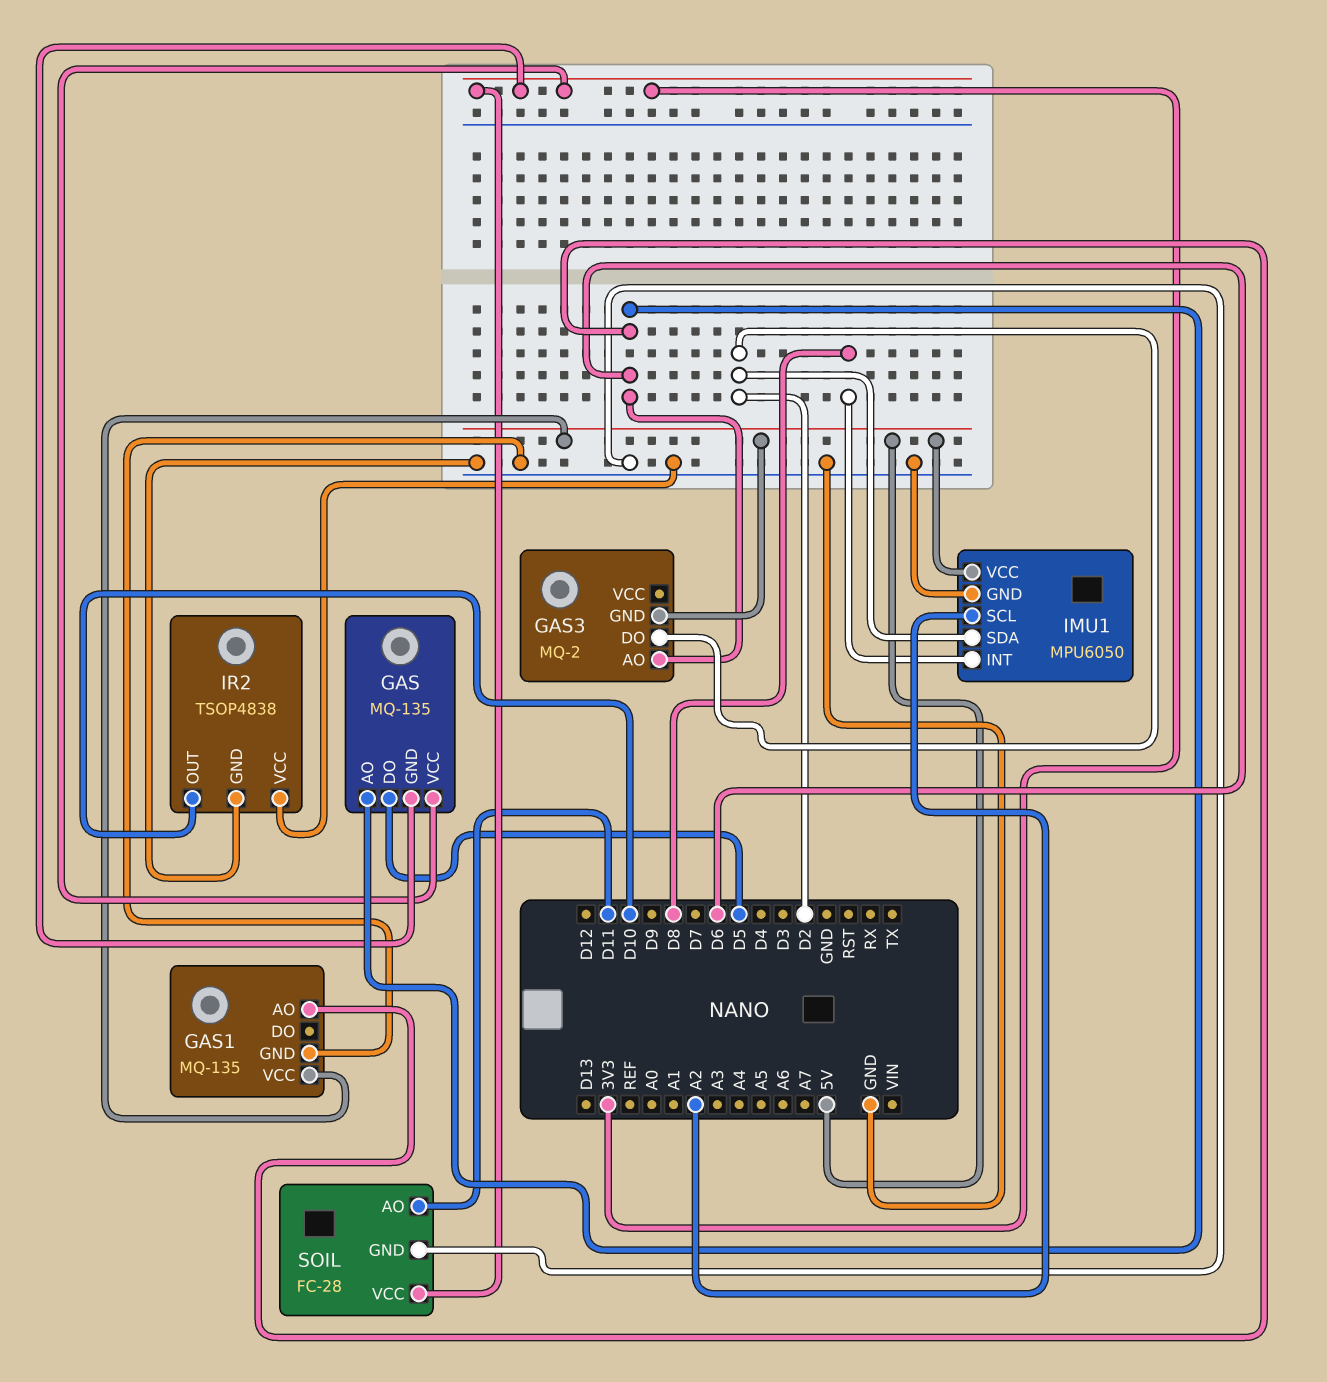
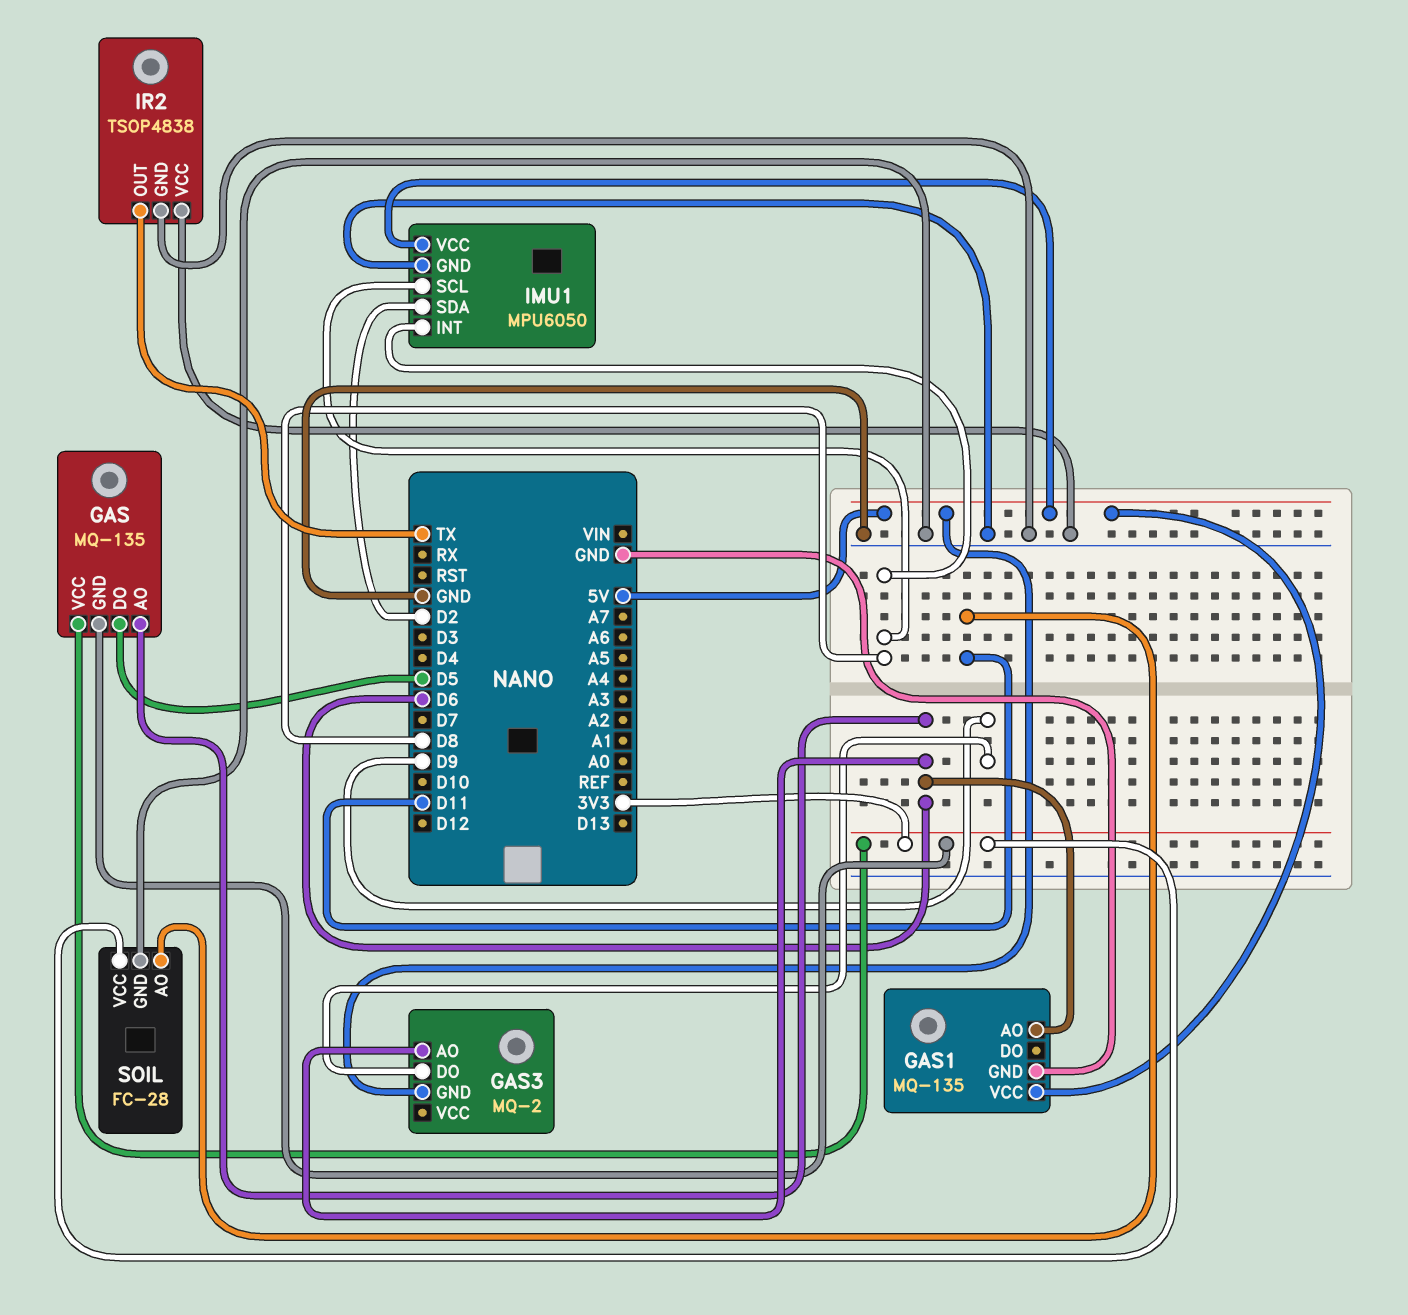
GAS3 pin DO: D2 -> D9
IMU1 pin SCL: A2 -> D8
IR2 pin OUT: D10 -> TX

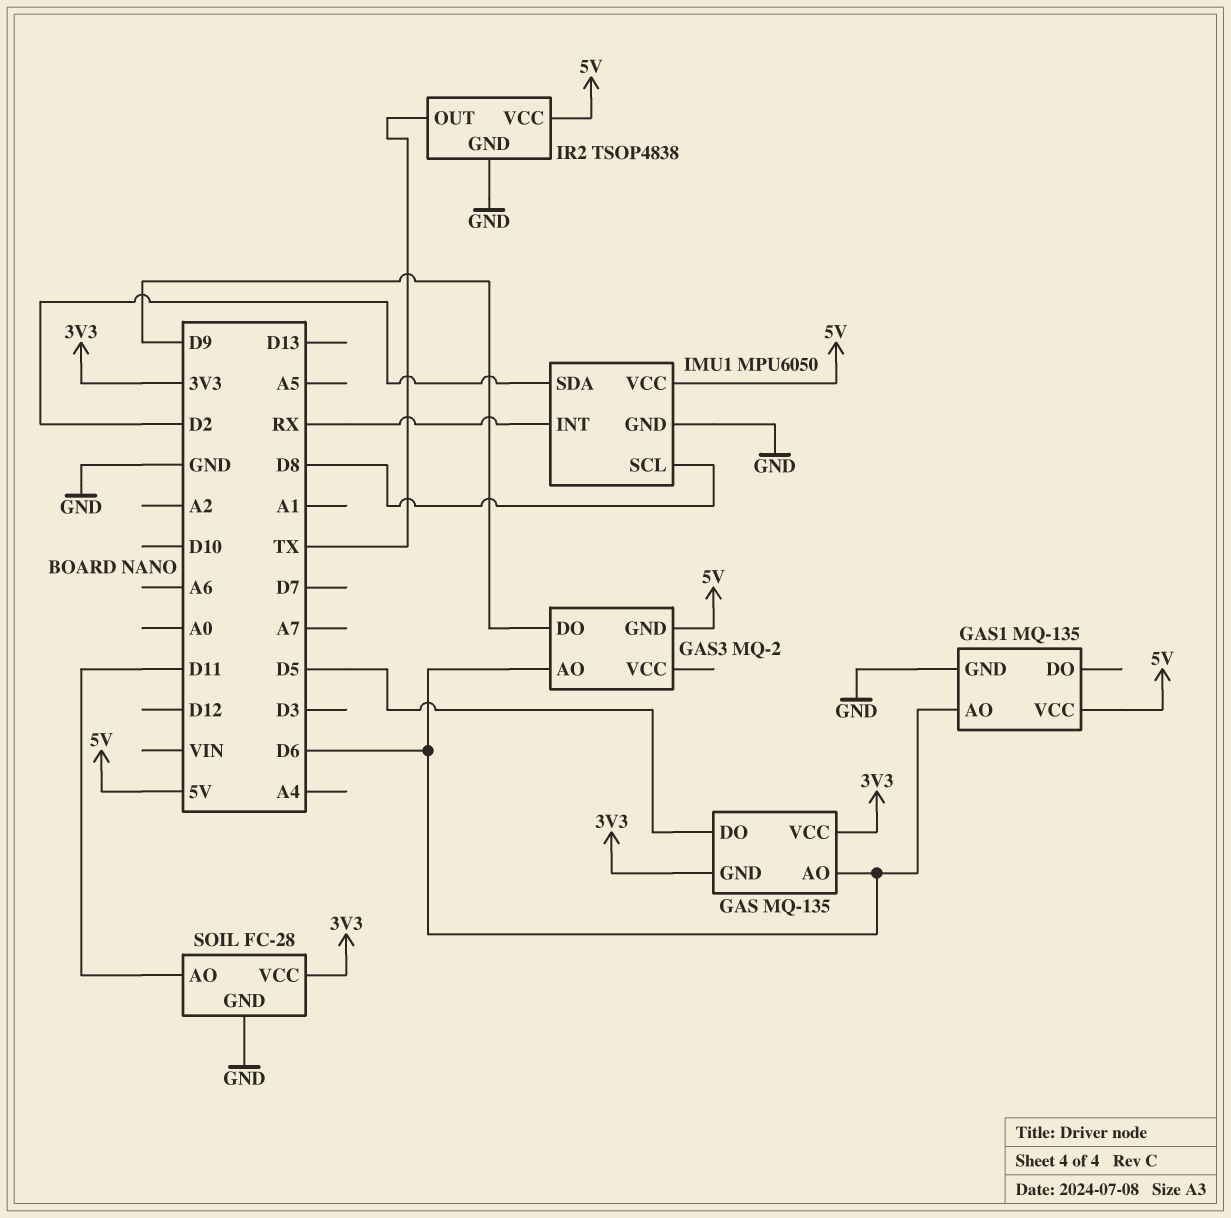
IMU1 pin INT: D8 -> RX
IR2 pin VCC: GND -> 5V

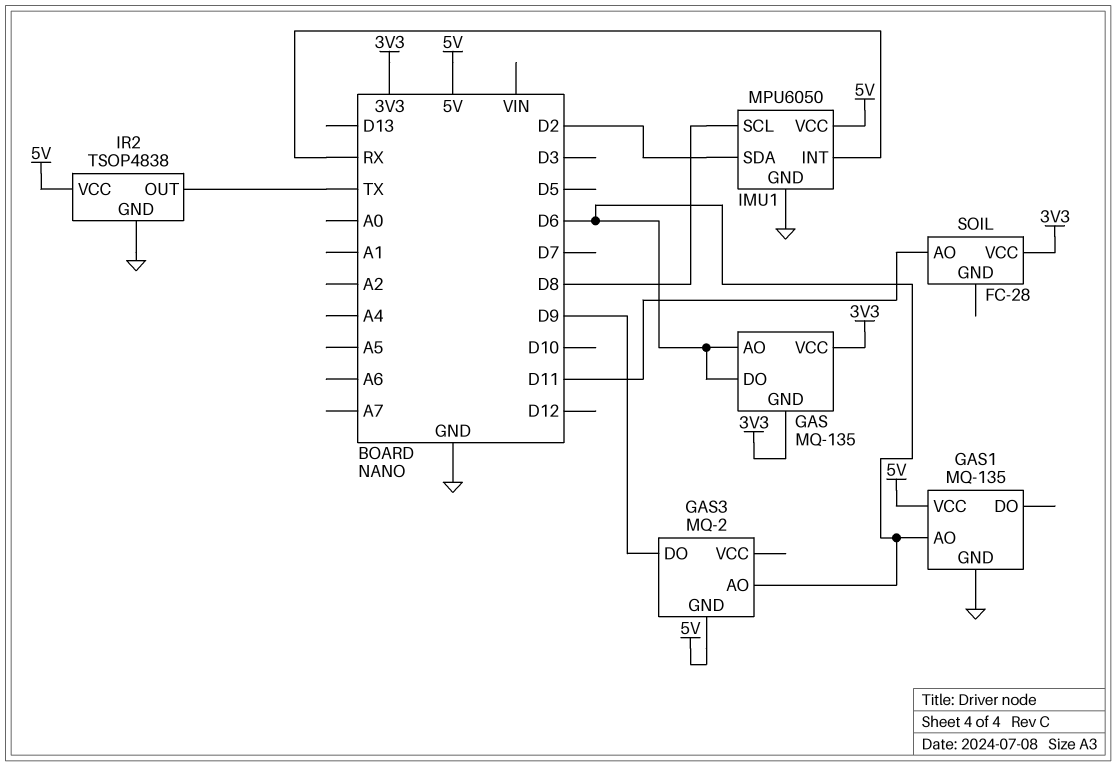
GAS pin DO: D5 -> D6
SOIL pin GND: GND -> none

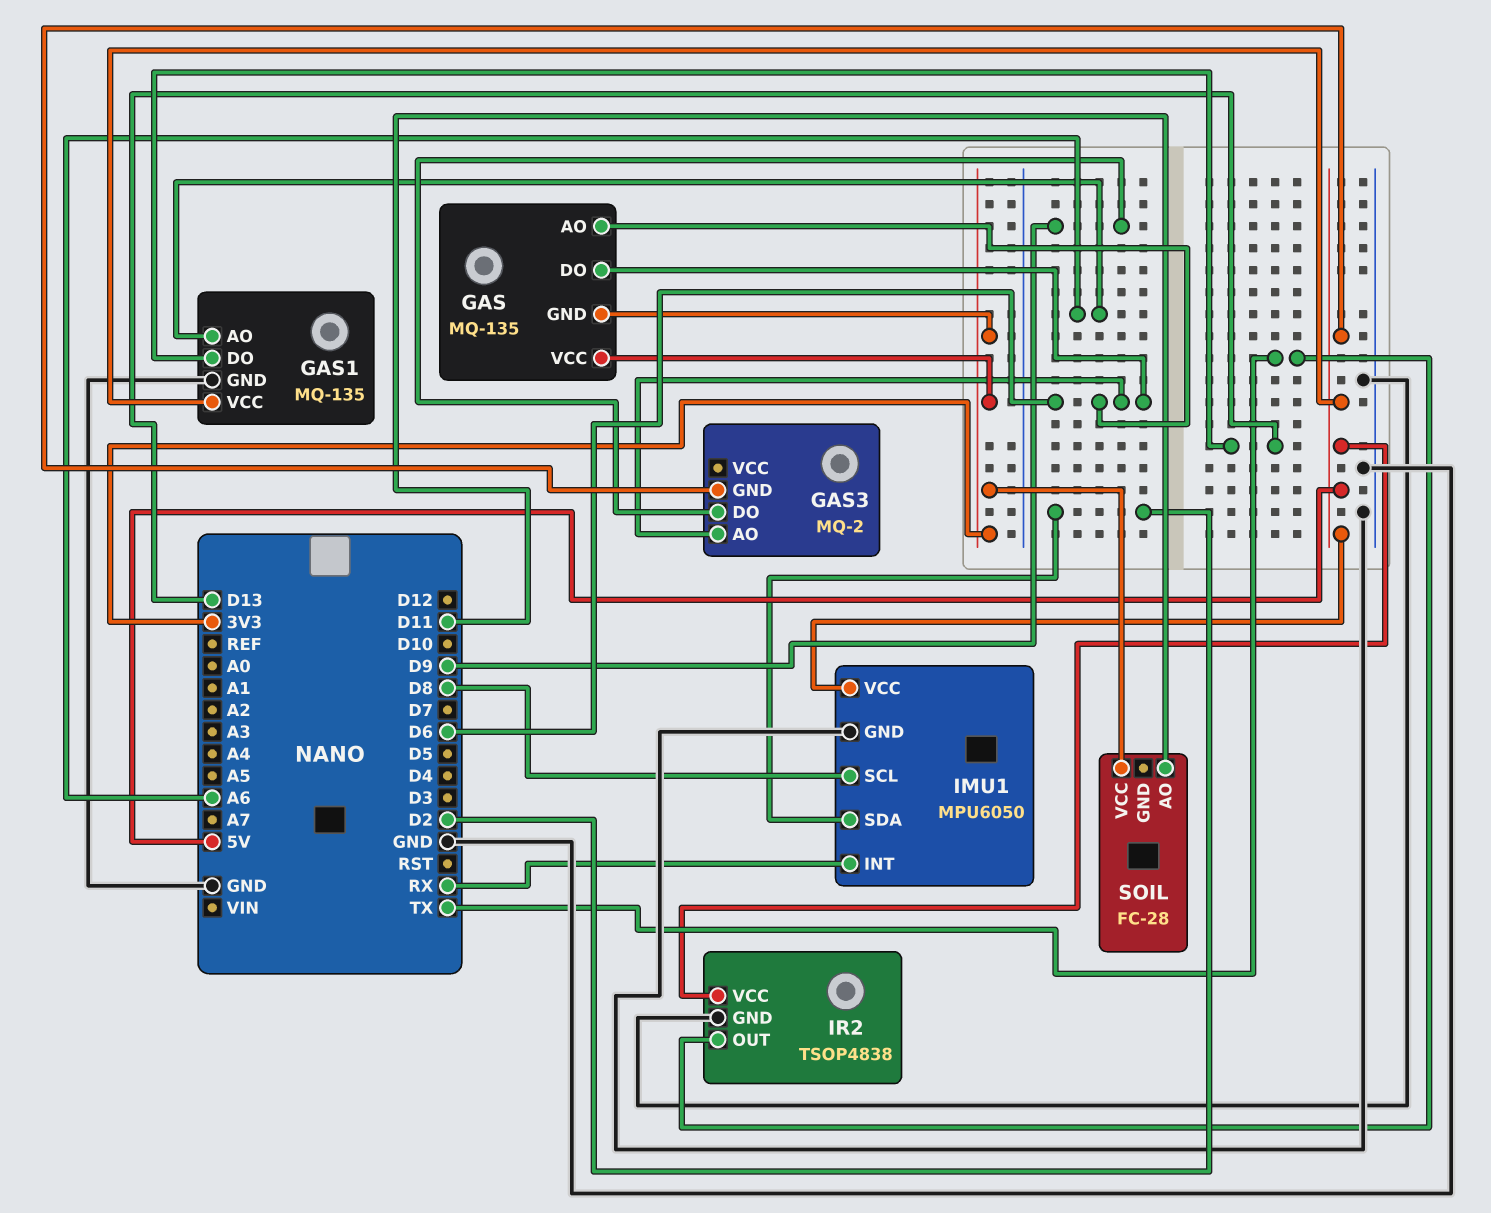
GAS1 pin AO: D6 -> A6
GAS1 pin DO: none -> D13

